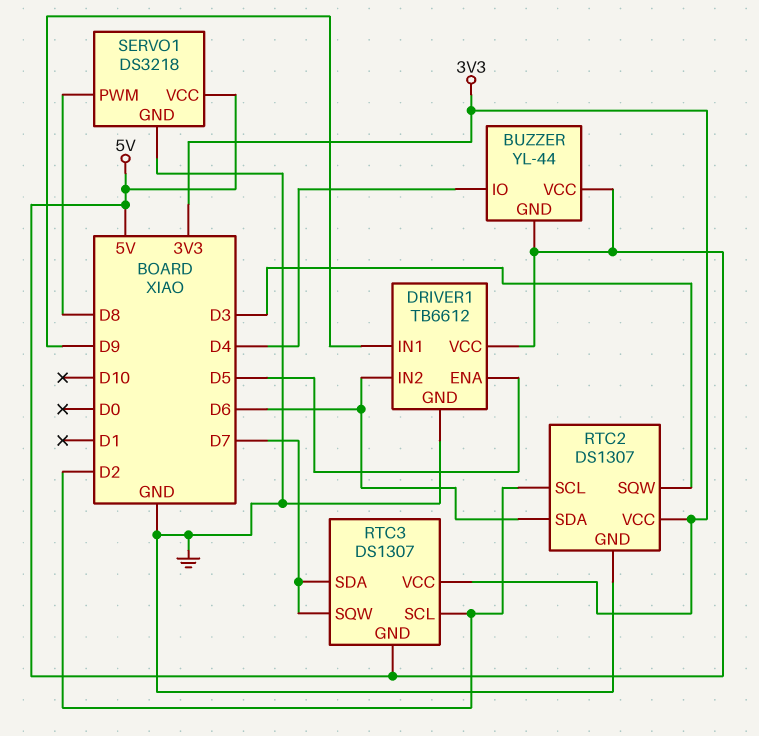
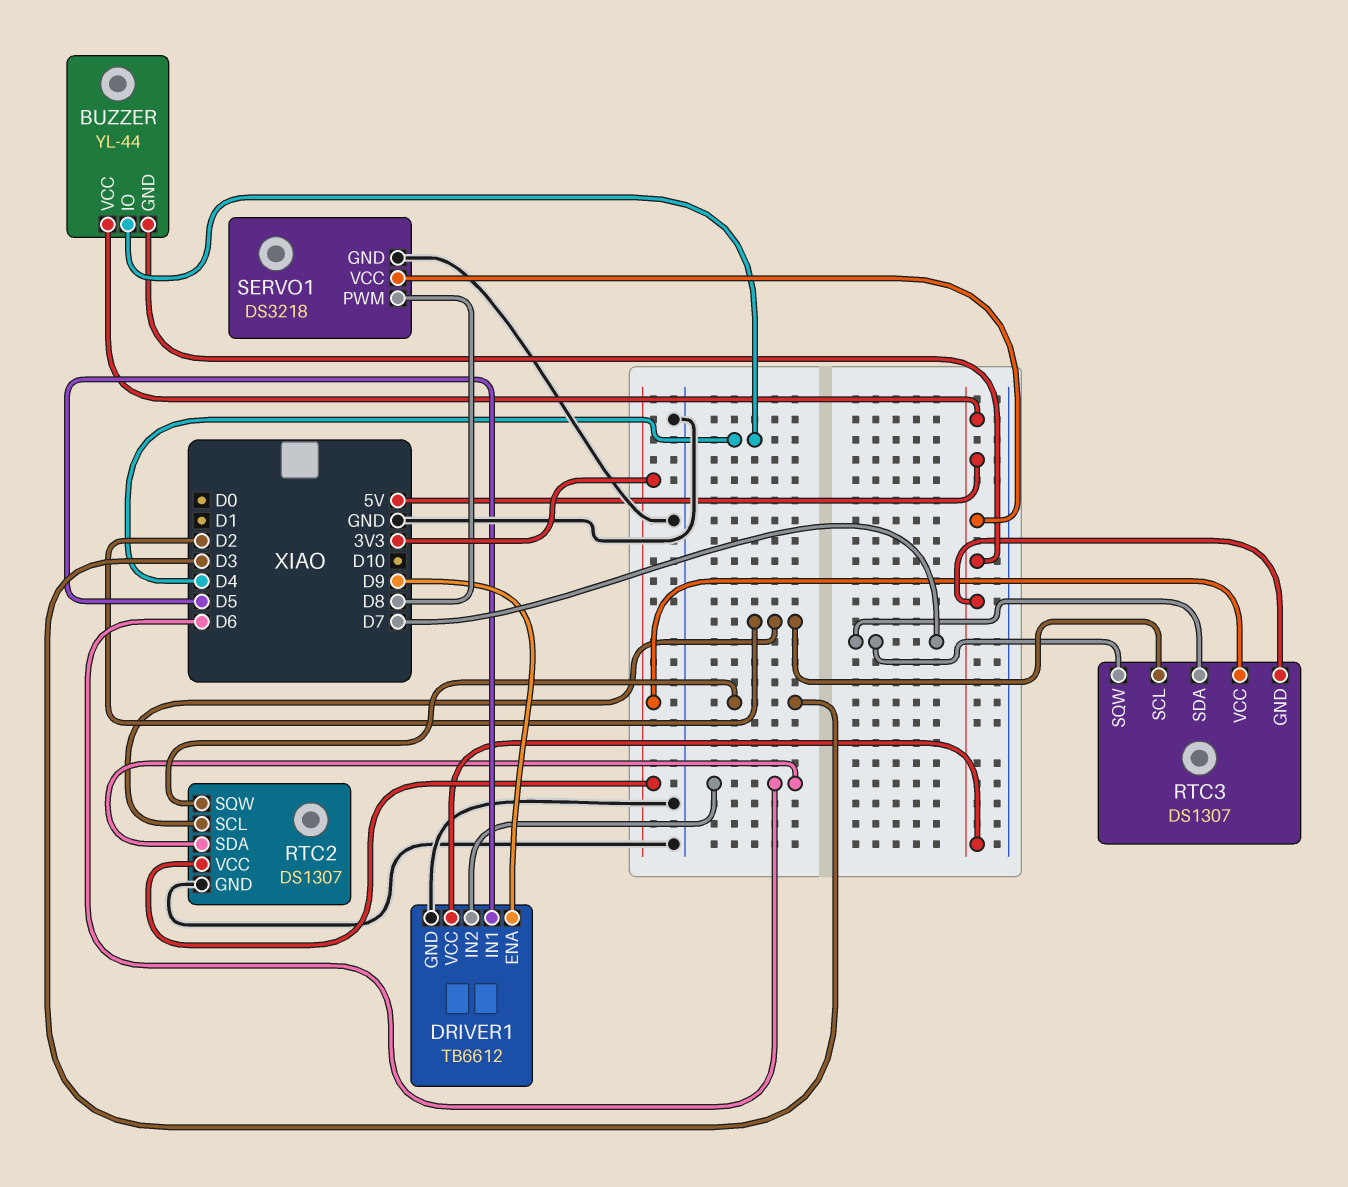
DRIVER1 pin ENA: D5 -> D9
DRIVER1 pin IN1: D9 -> D5

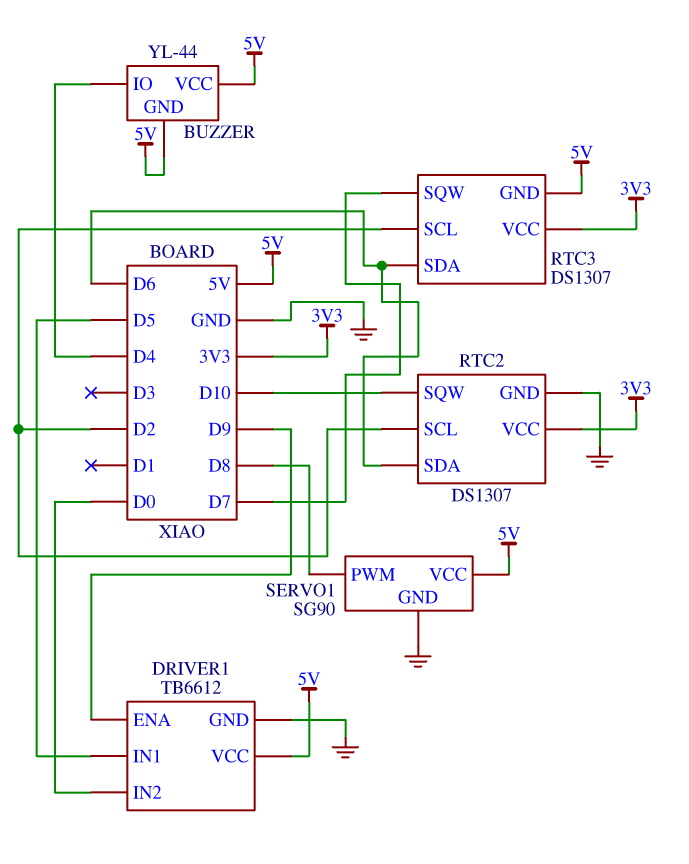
DRIVER1 pin IN2: D6 -> D0
RTC2 pin SQW: D3 -> D10
RTC3 pin SDA: D7 -> D6
SERVO1: DS3218 -> SG90

